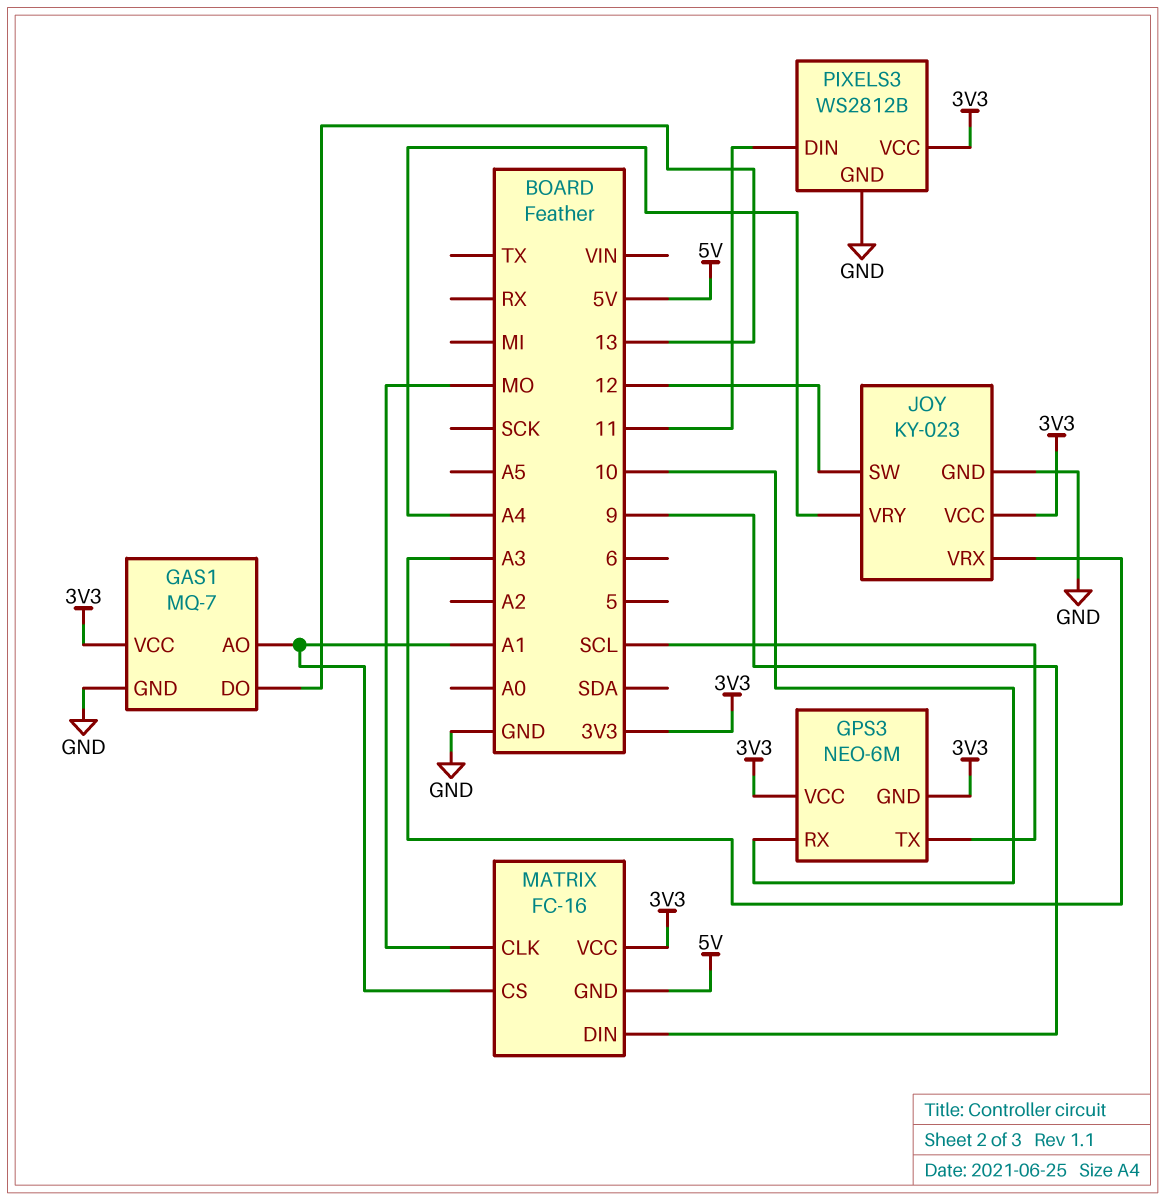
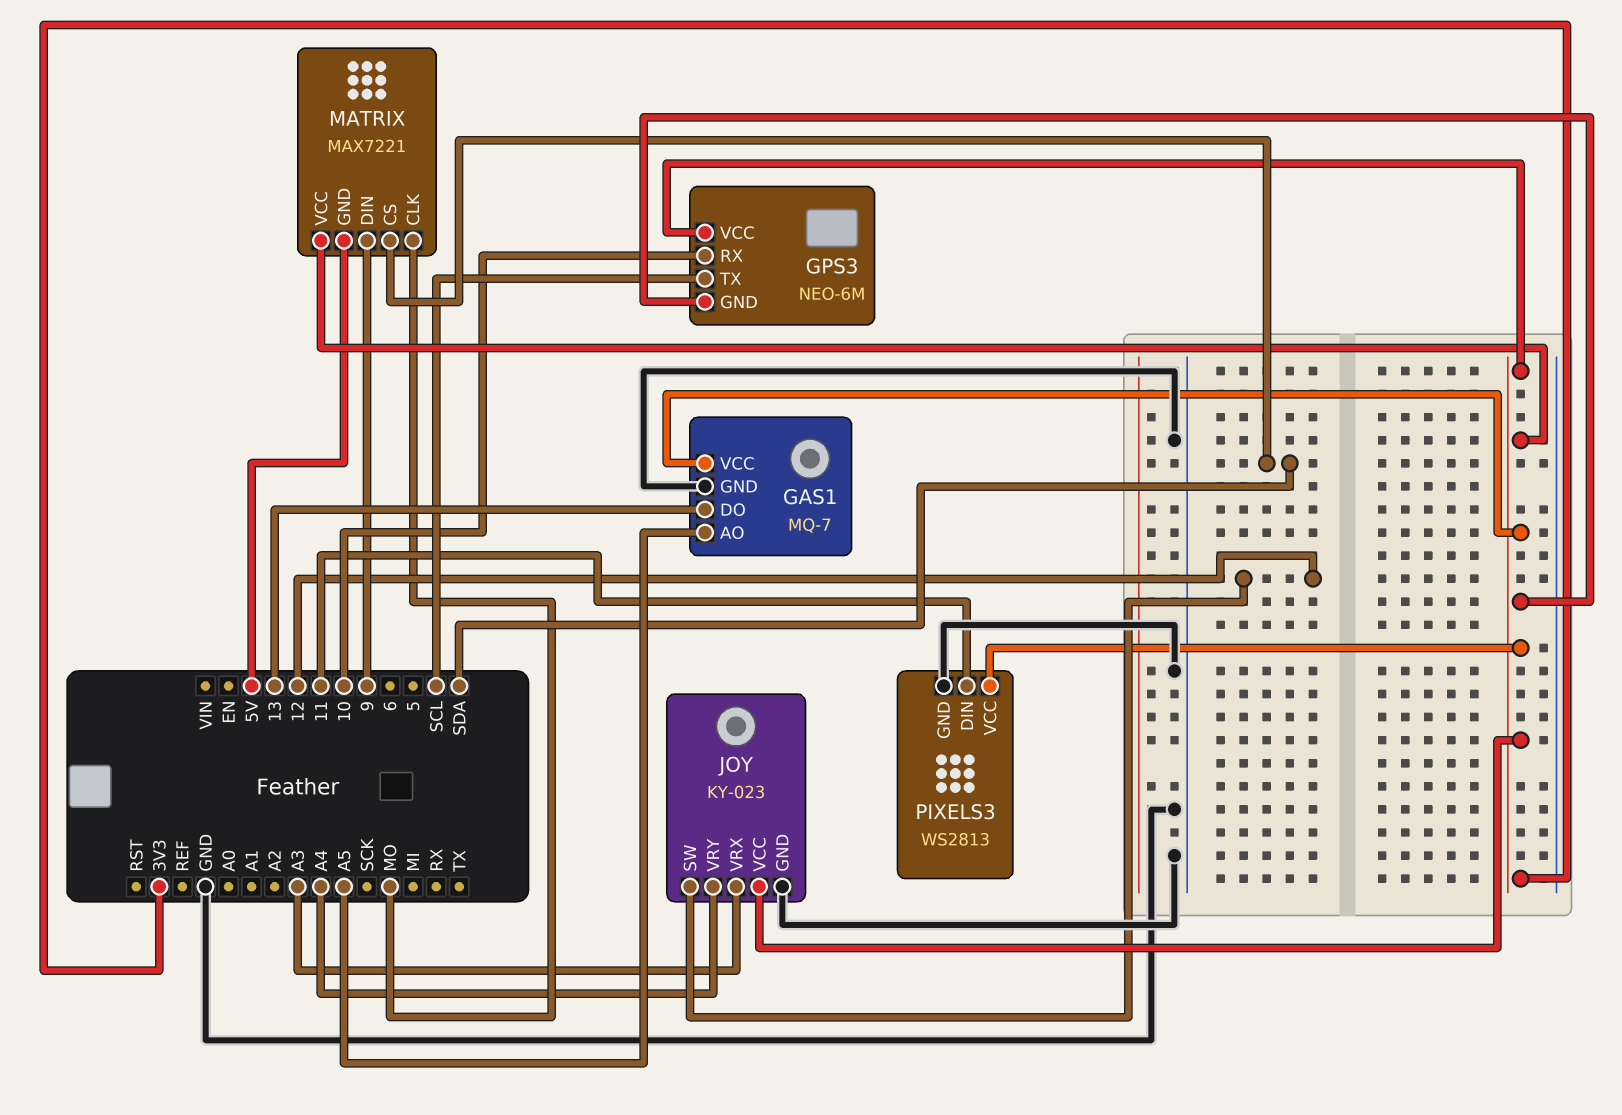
GAS1 pin AO: A1 -> A5
MATRIX: FC-16 -> MAX7221
MATRIX pin CS: A1 -> SDA
PIXELS3: WS2812B -> WS2813

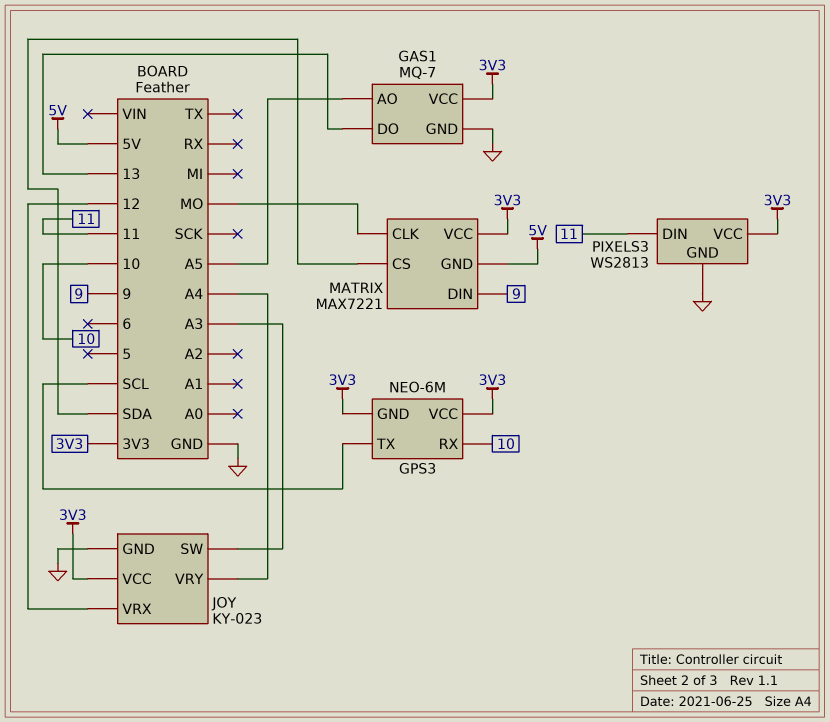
JOY pin SW: 12 -> A3
JOY pin VRX: A3 -> 12

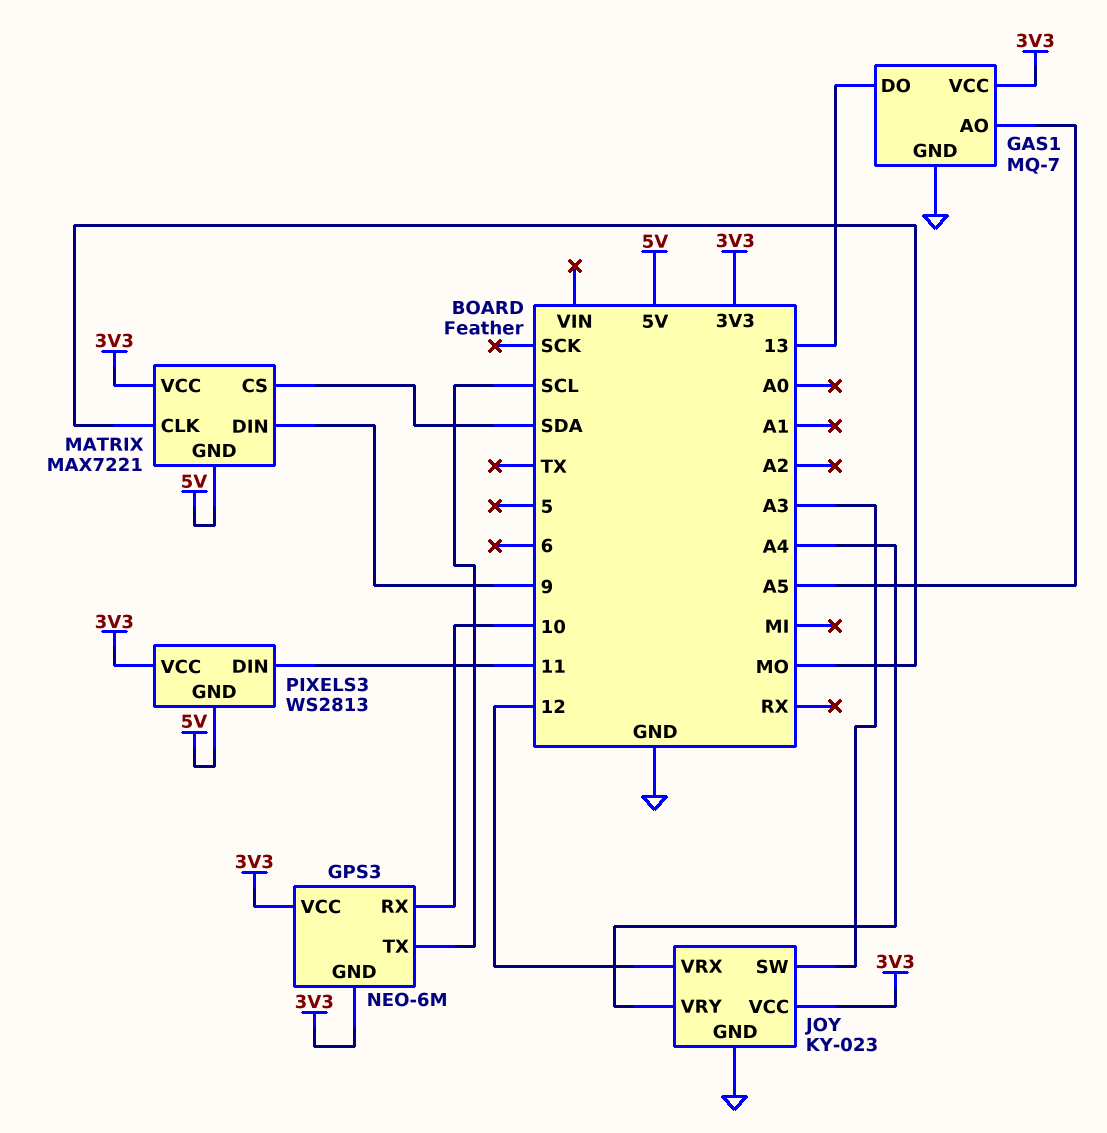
PIXELS3 pin GND: GND -> 5V

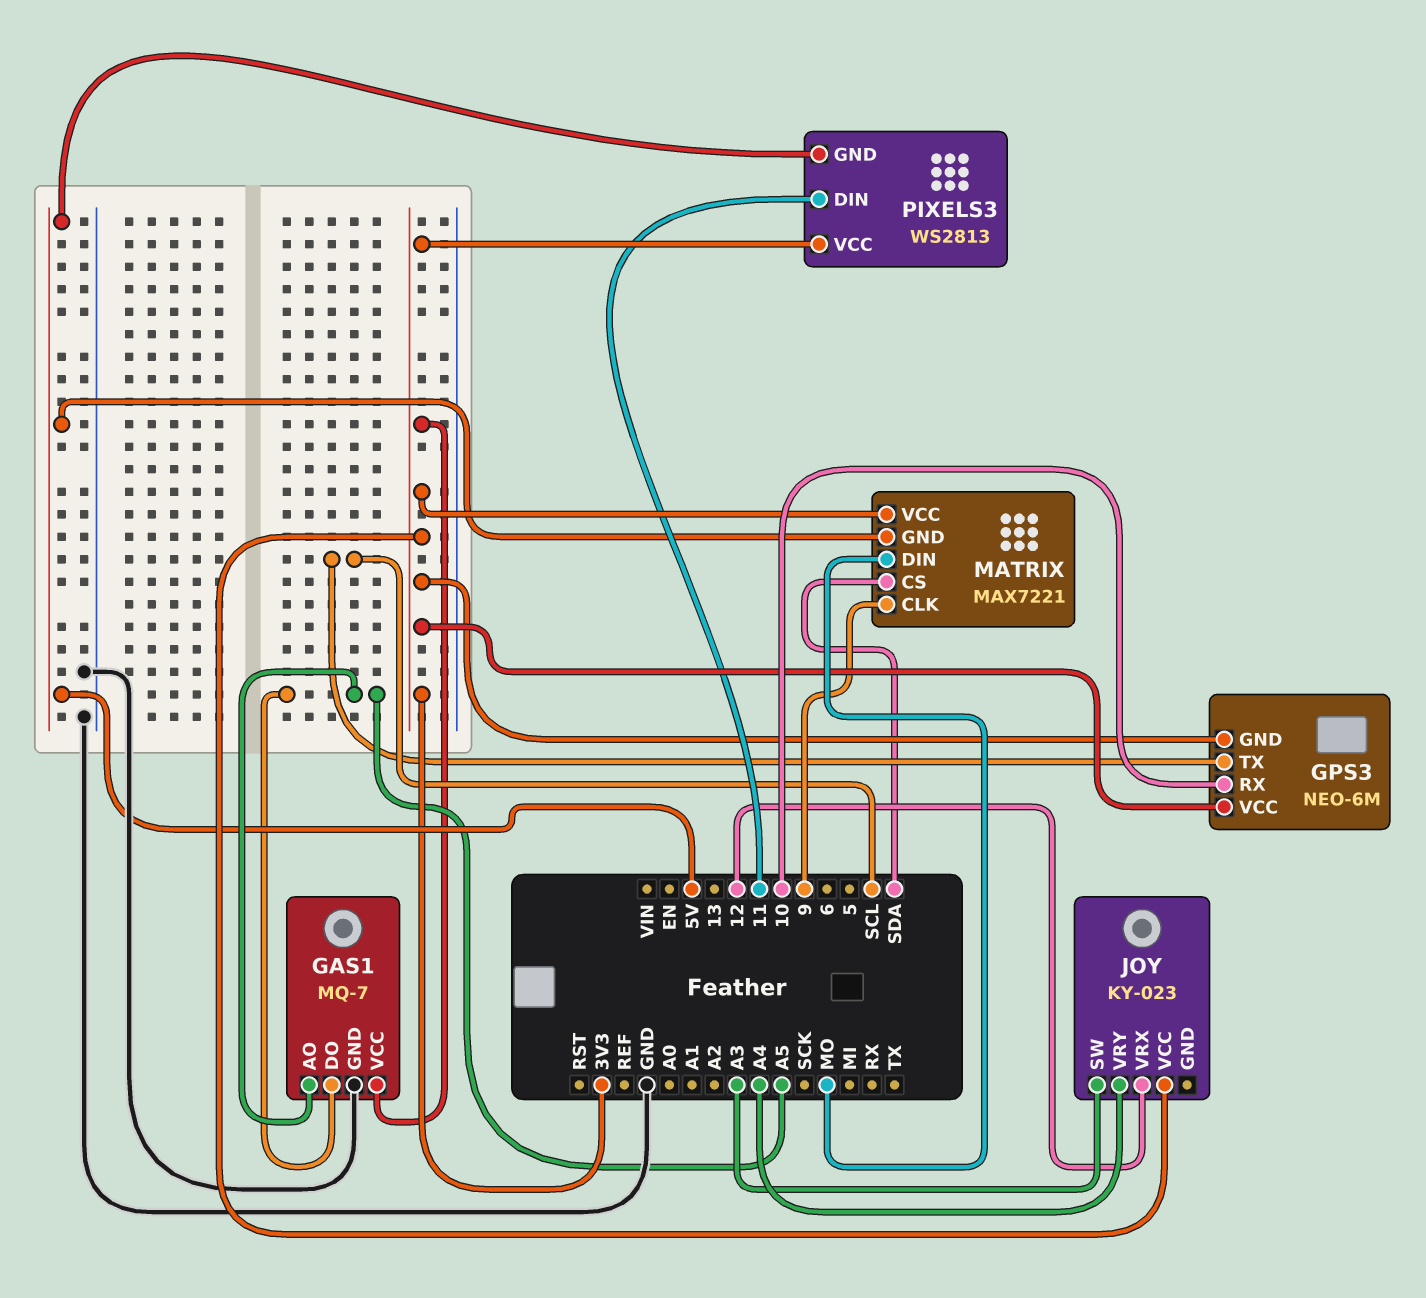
GAS1 pin DO: 13 -> A5
JOY pin GND: GND -> none
MATRIX pin CLK: MO -> 9
MATRIX pin DIN: 9 -> MO

